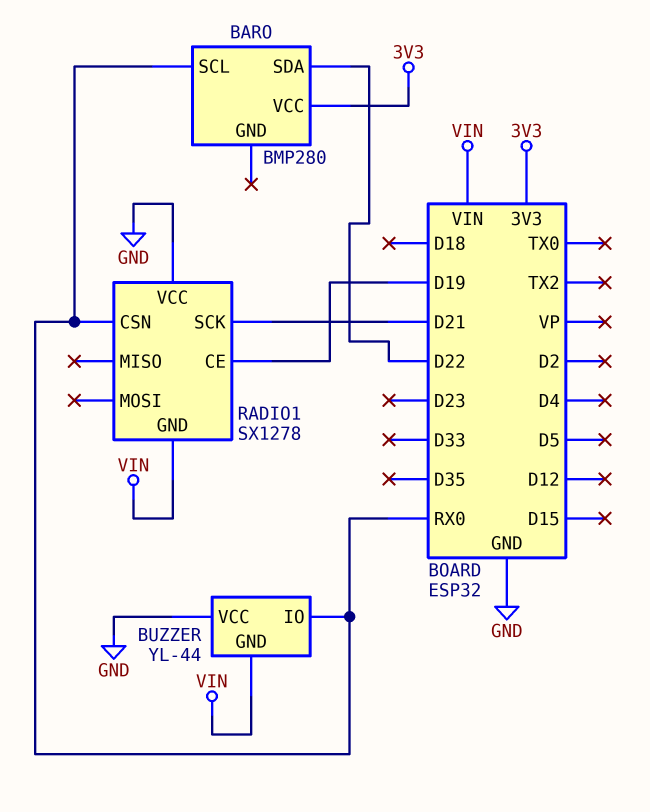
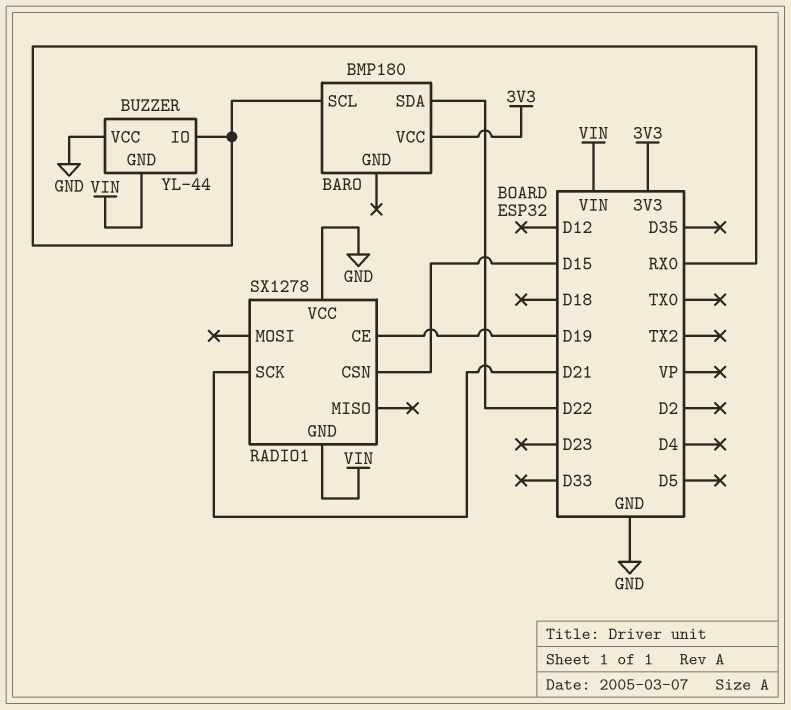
BARO: BMP280 -> BMP180
RADIO1 pin CSN: RX0 -> D15

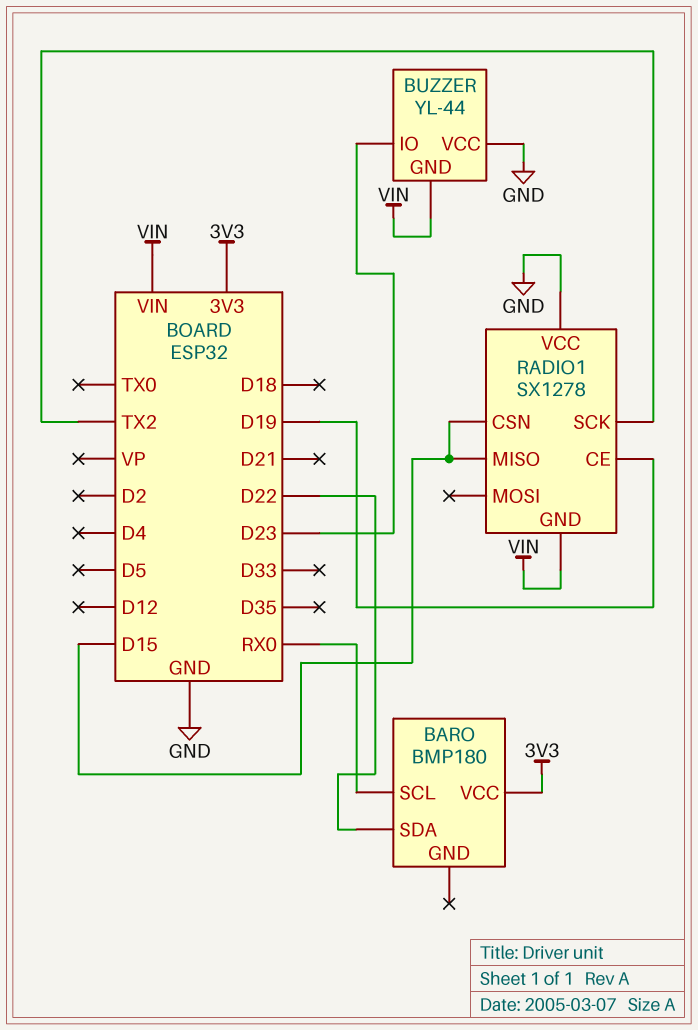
BUZZER pin IO: RX0 -> D23
RADIO1 pin MISO: none -> D15
RADIO1 pin SCK: D21 -> TX2

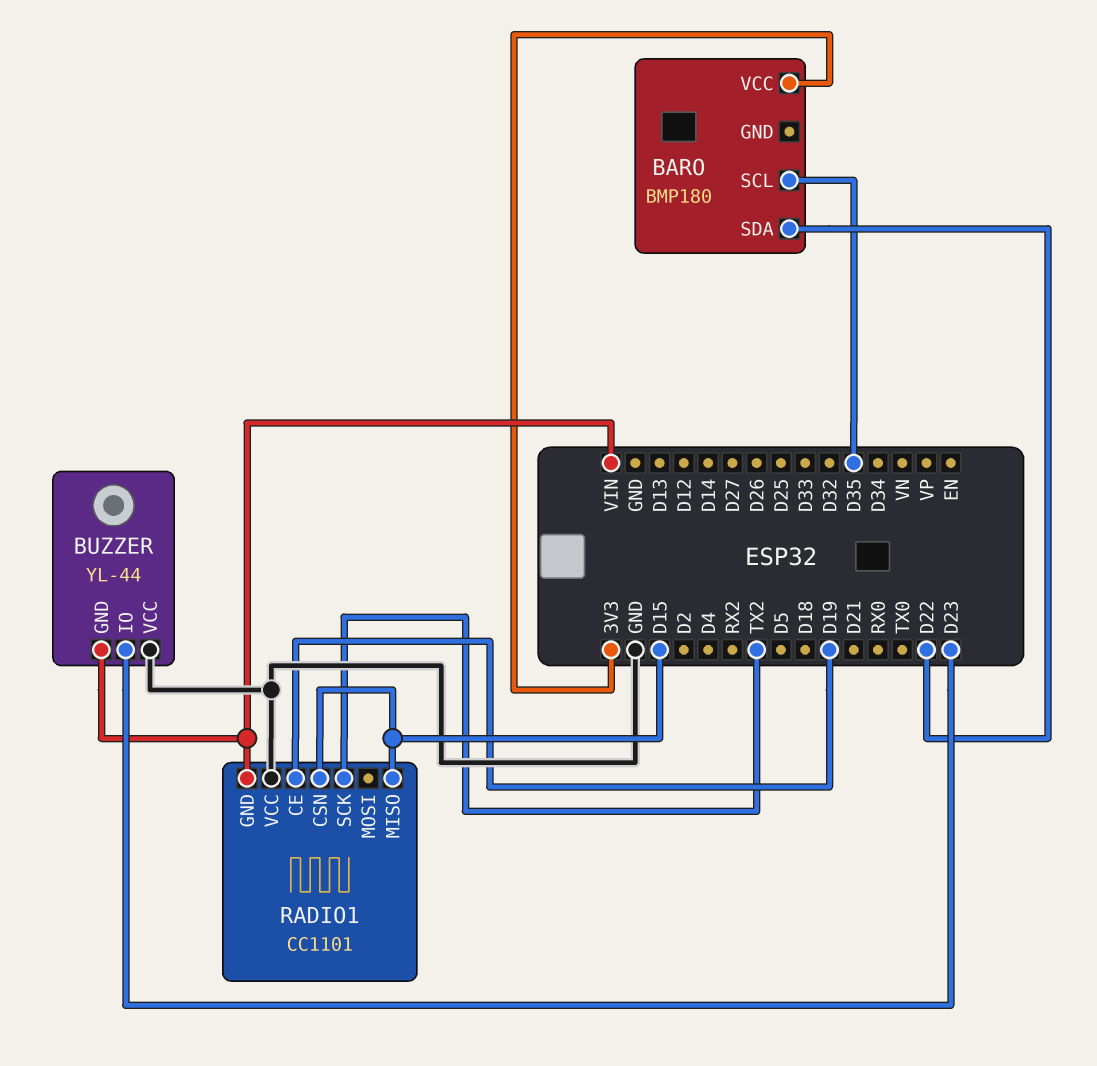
BARO pin SCL: RX0 -> D35
RADIO1: SX1278 -> CC1101

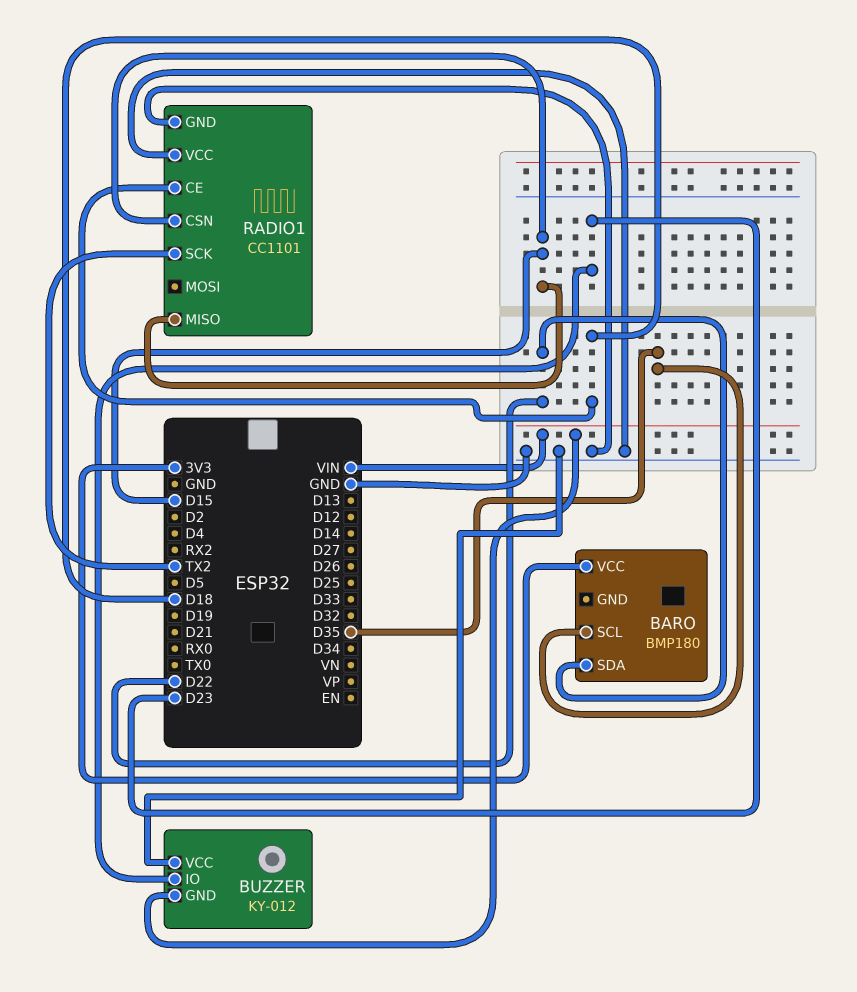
BUZZER: YL-44 -> KY-012
RADIO1 pin CE: D19 -> D18
RADIO1 pin GND: VIN -> GND

